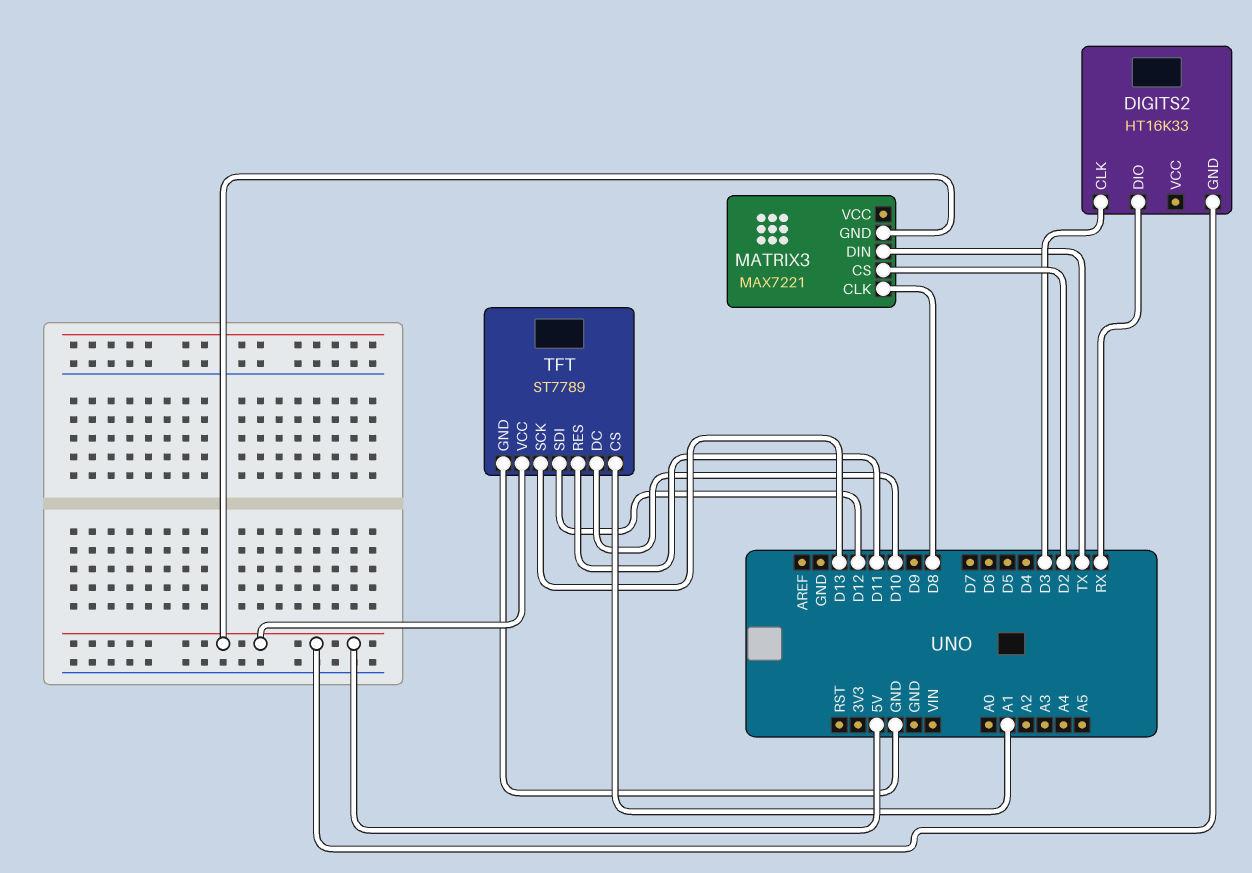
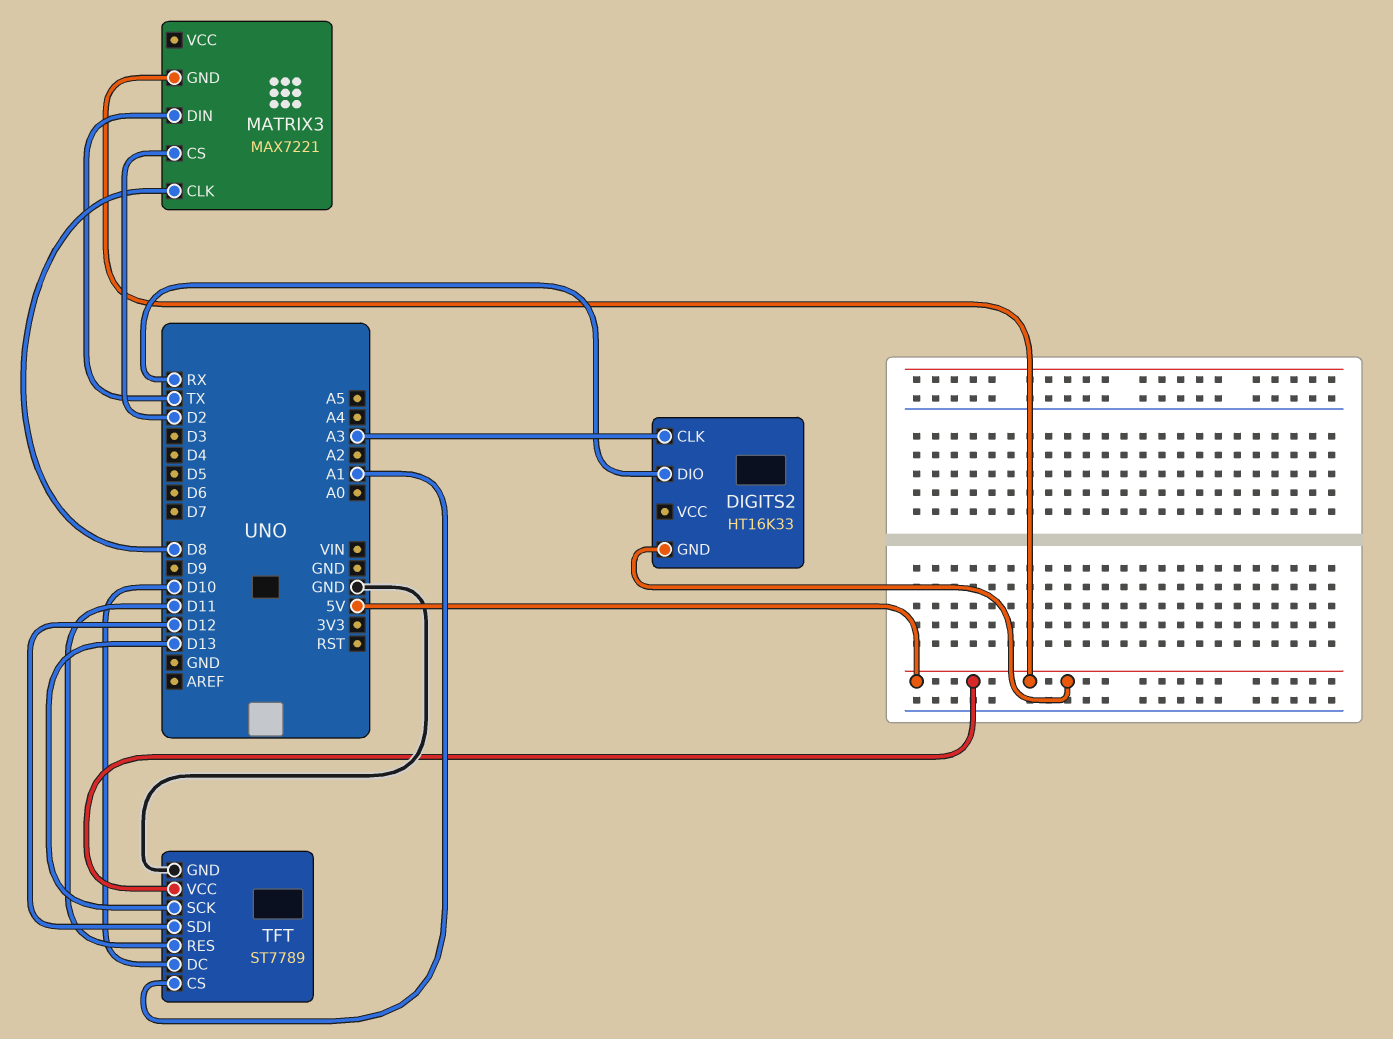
DIGITS2 pin CLK: D3 -> A3

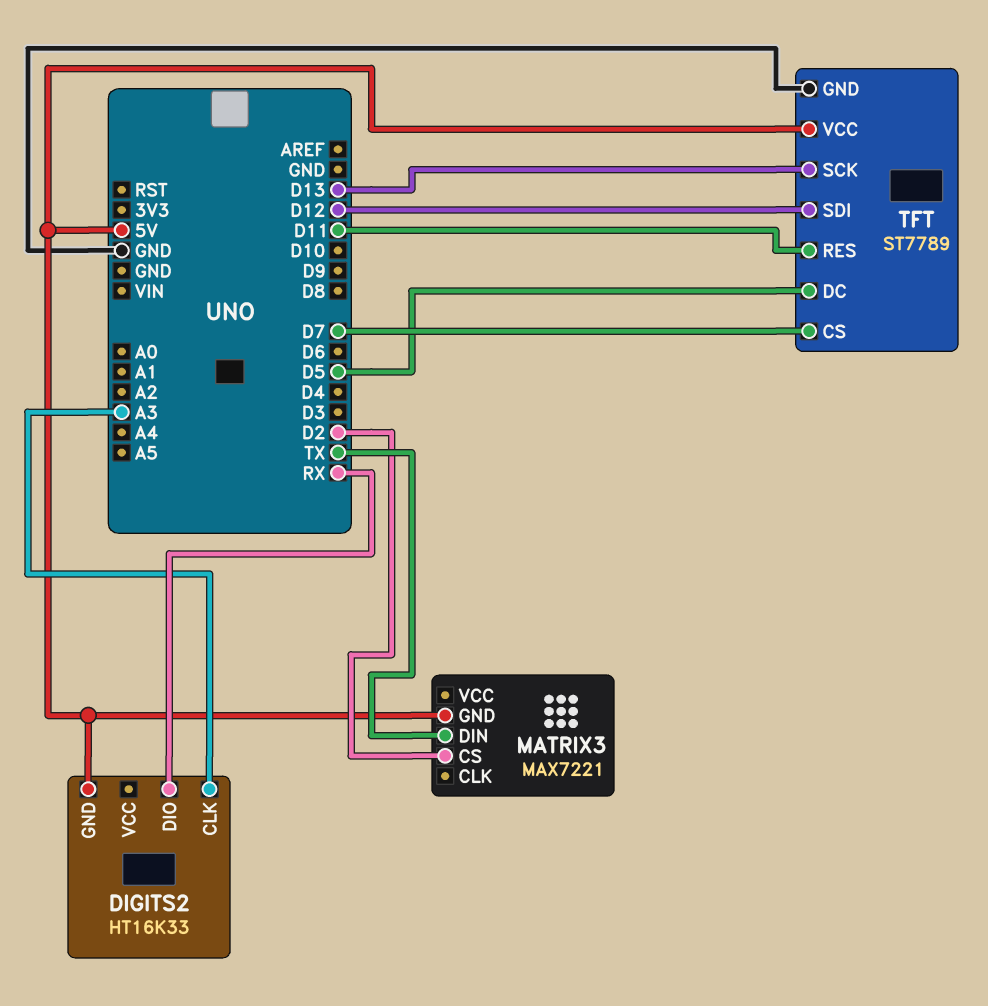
MATRIX3 pin CLK: D8 -> none
TFT pin CS: A1 -> D7
TFT pin DC: D10 -> D5

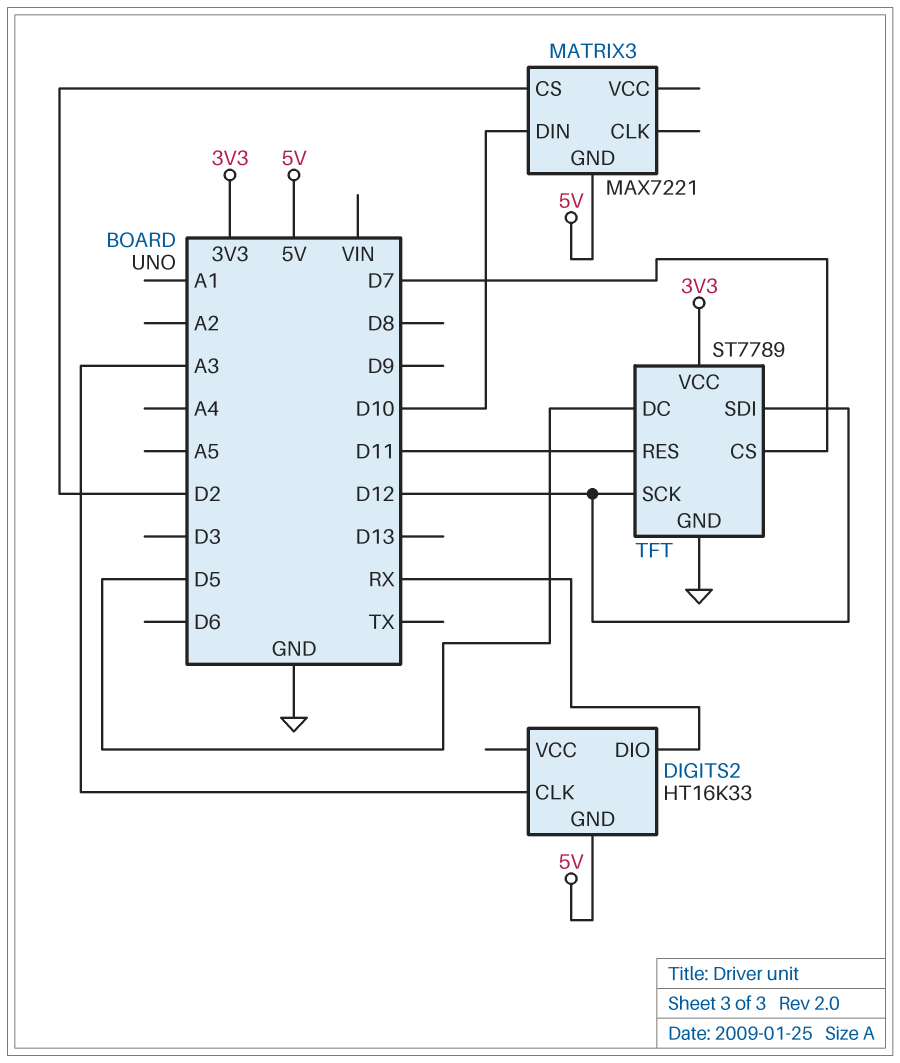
MATRIX3 pin DIN: TX -> D10
TFT pin SCK: D13 -> D12
TFT pin VCC: 5V -> 3V3

